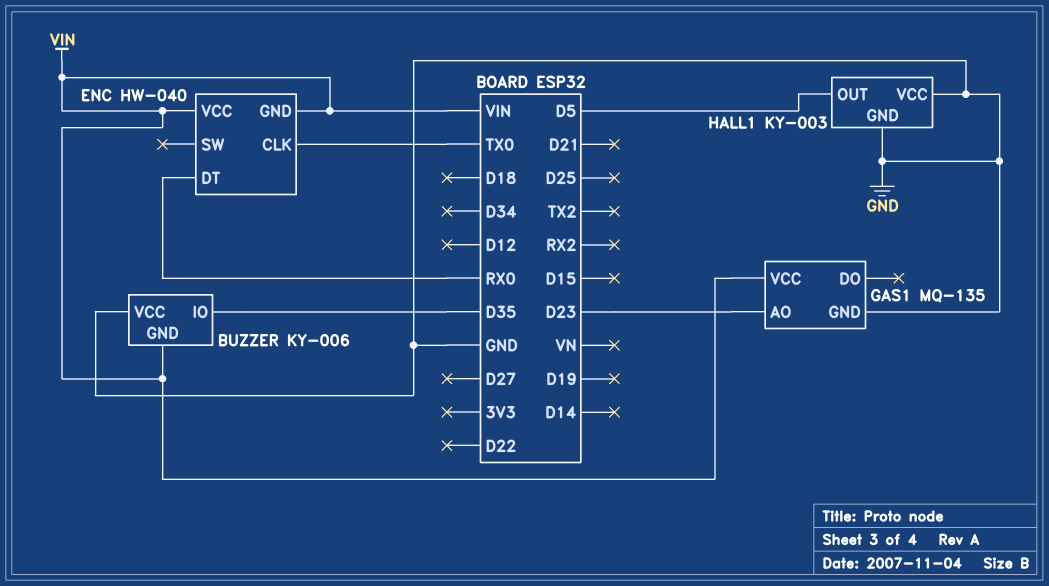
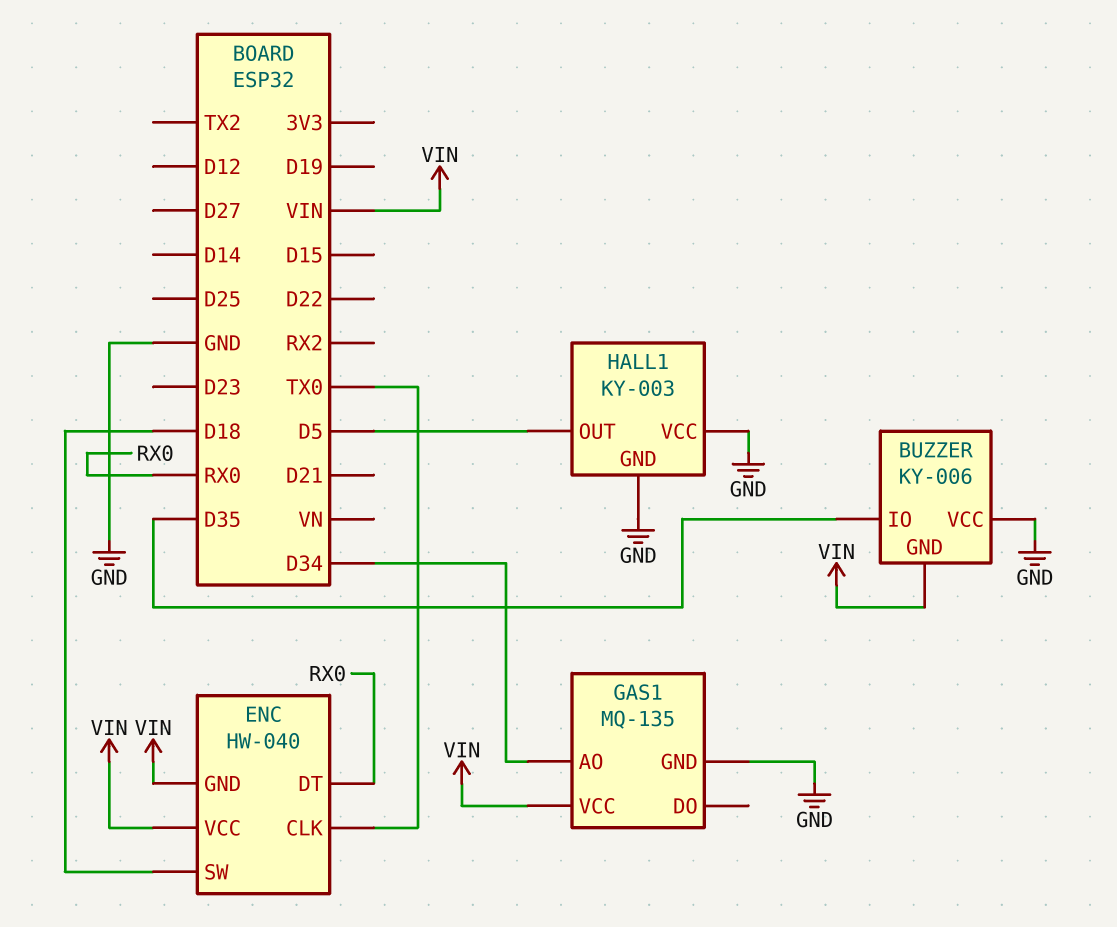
ENC pin SW: none -> D18
GAS1 pin AO: D23 -> D34

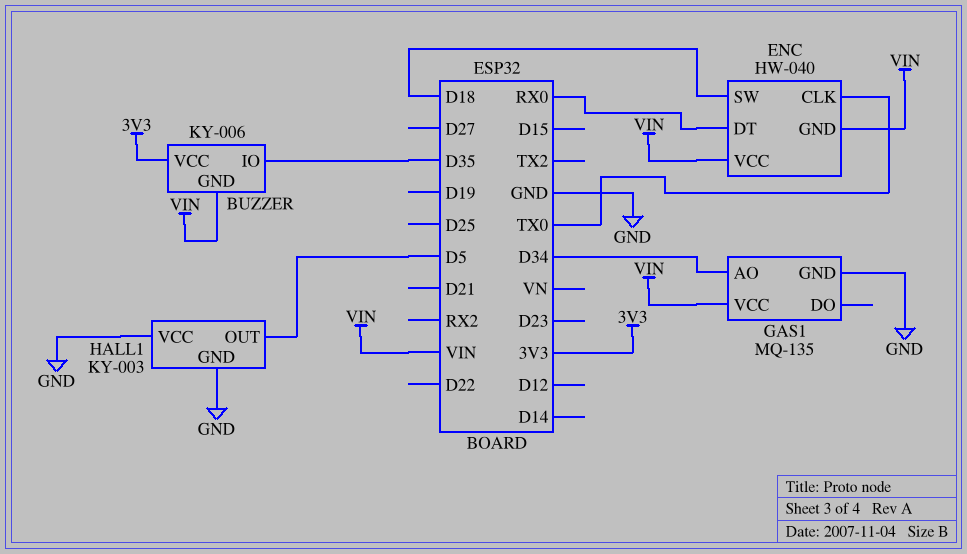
BUZZER pin VCC: GND -> 3V3

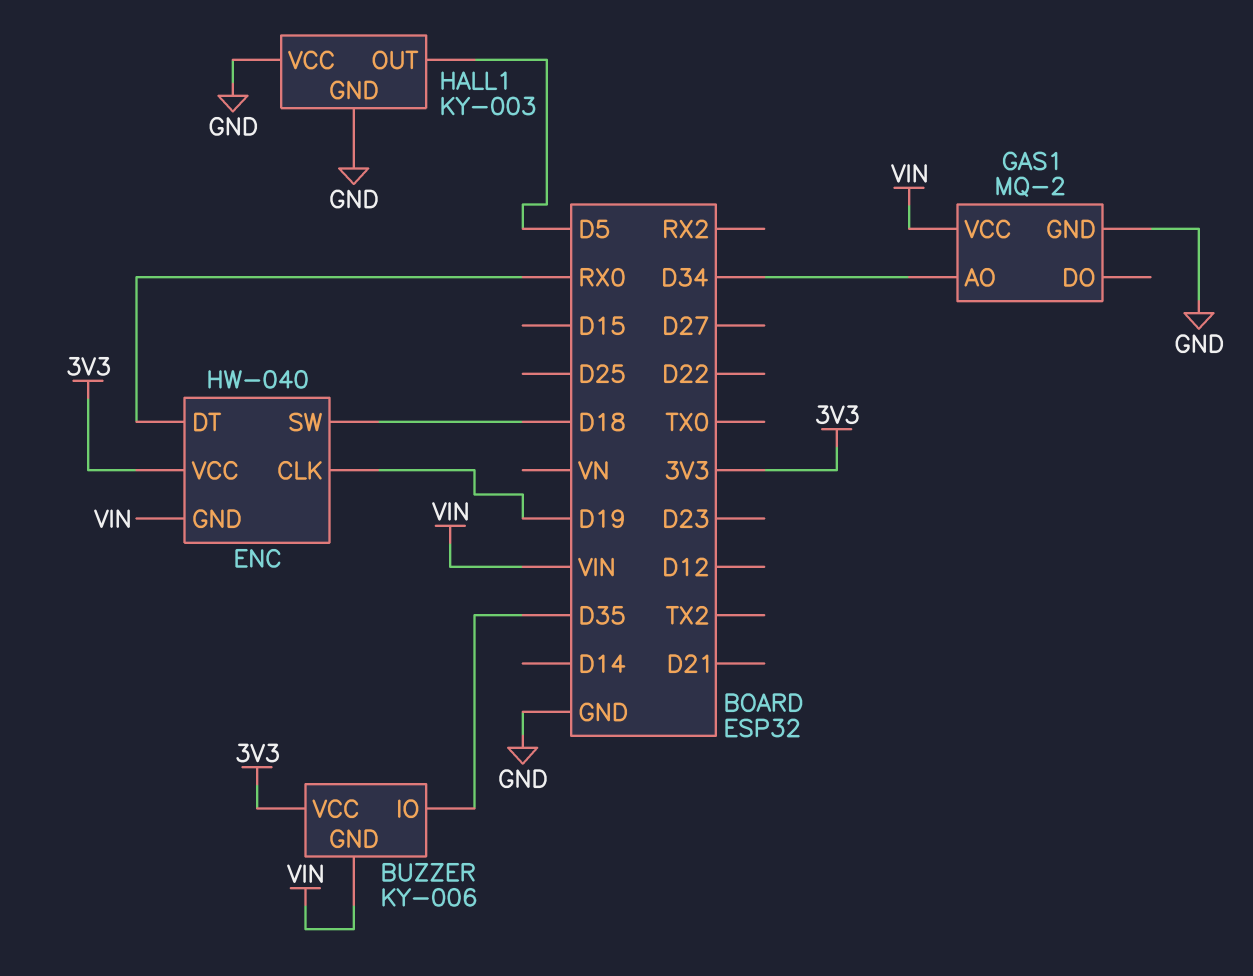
ENC pin CLK: TX0 -> D19
ENC pin VCC: VIN -> 3V3
GAS1: MQ-135 -> MQ-2

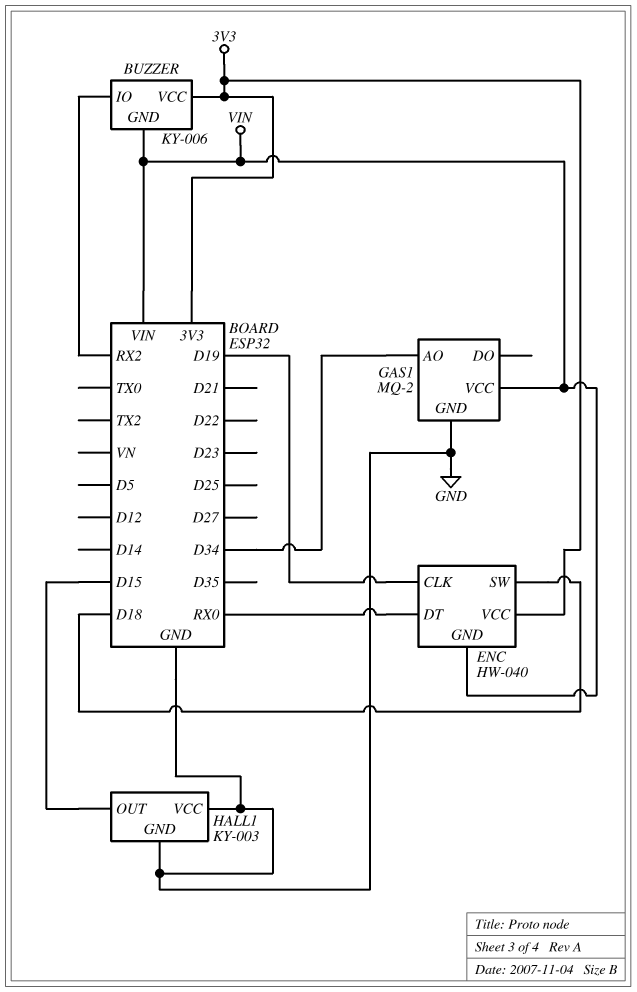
BUZZER pin IO: D35 -> RX2
HALL1 pin OUT: D5 -> D15

